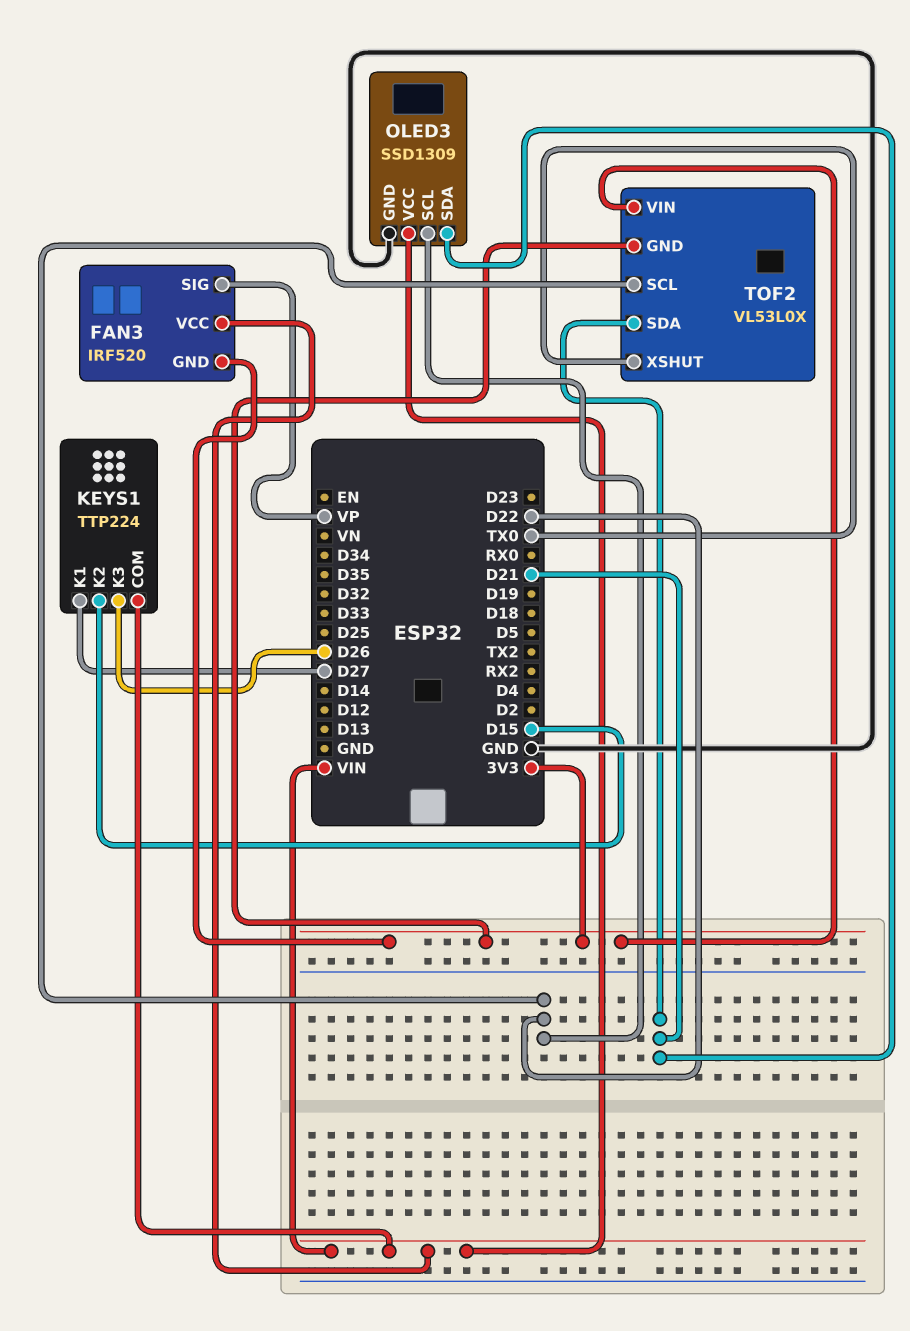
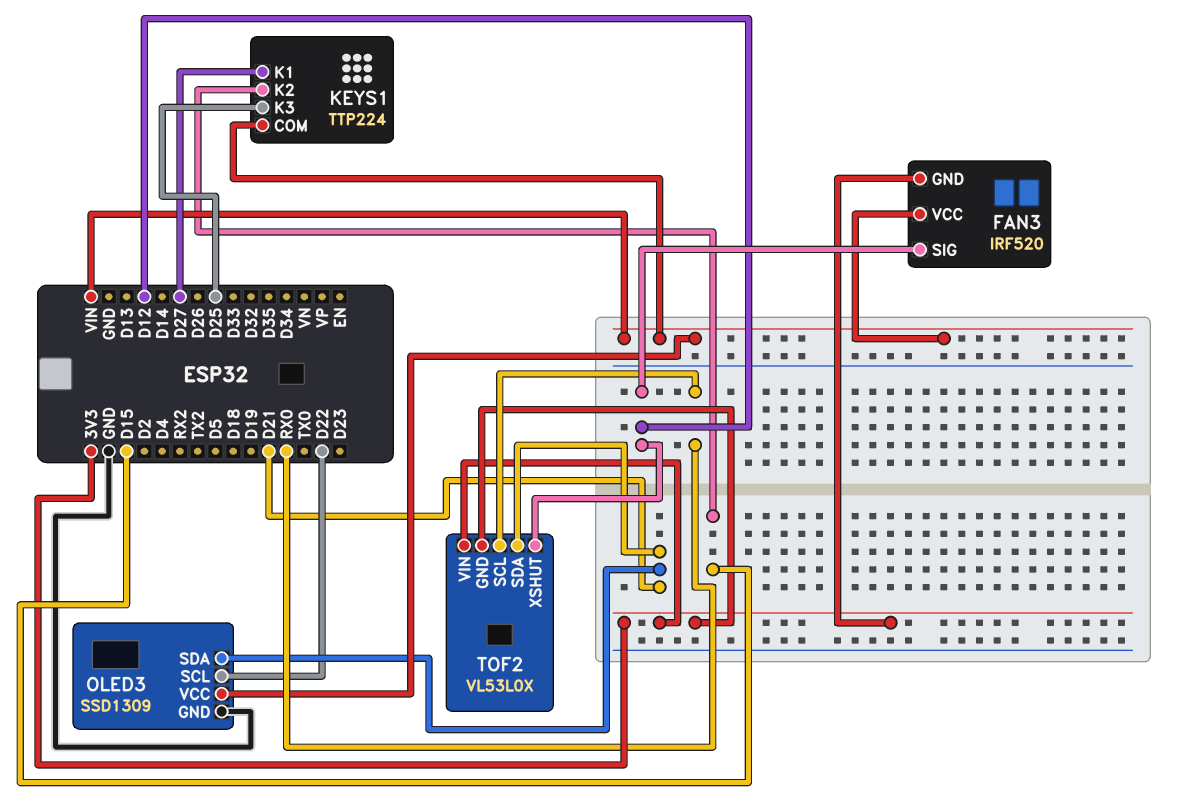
FAN3 pin SIG: VP -> D12
KEYS1 pin K3: D26 -> D25
TOF2 pin SCL: D22 -> RX0
TOF2 pin XSHUT: TX0 -> D12

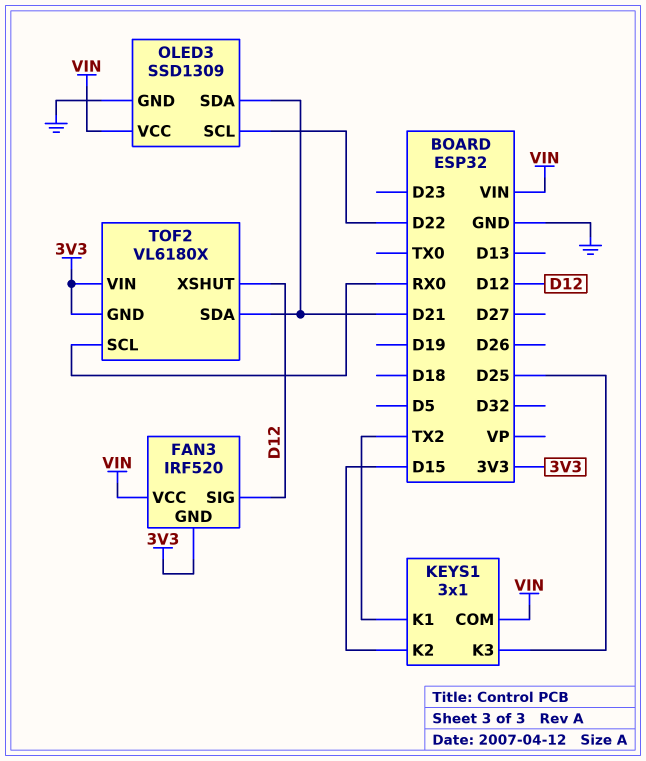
KEYS1: TTP224 -> 3x1
KEYS1 pin K1: D27 -> TX2
TOF2: VL53L0X -> VL6180X

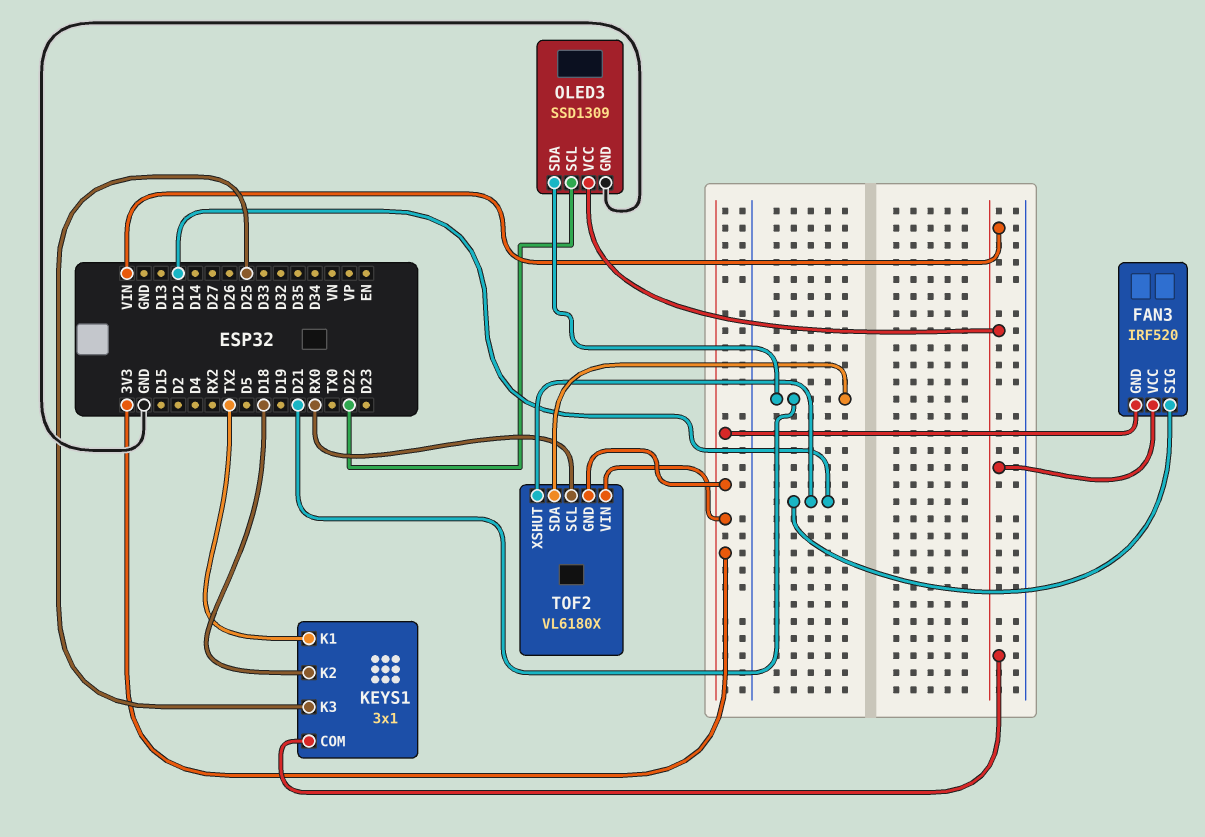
KEYS1 pin K2: D15 -> D18

